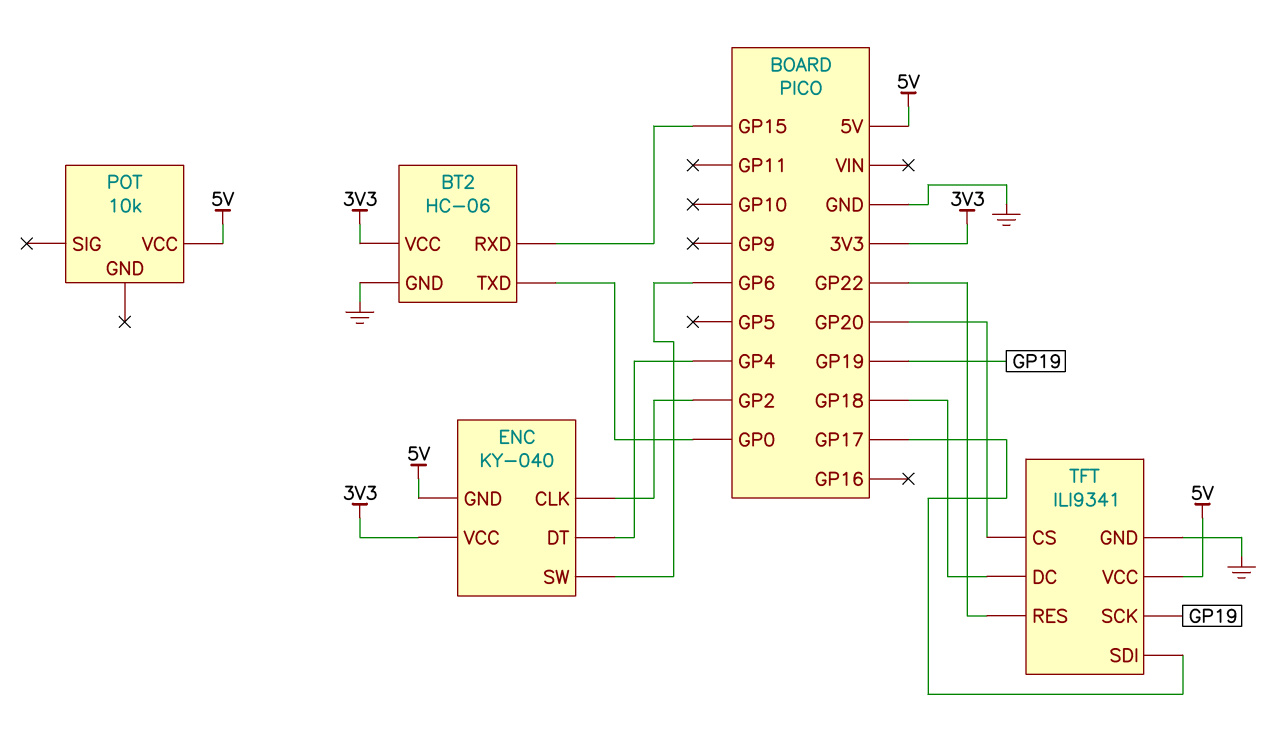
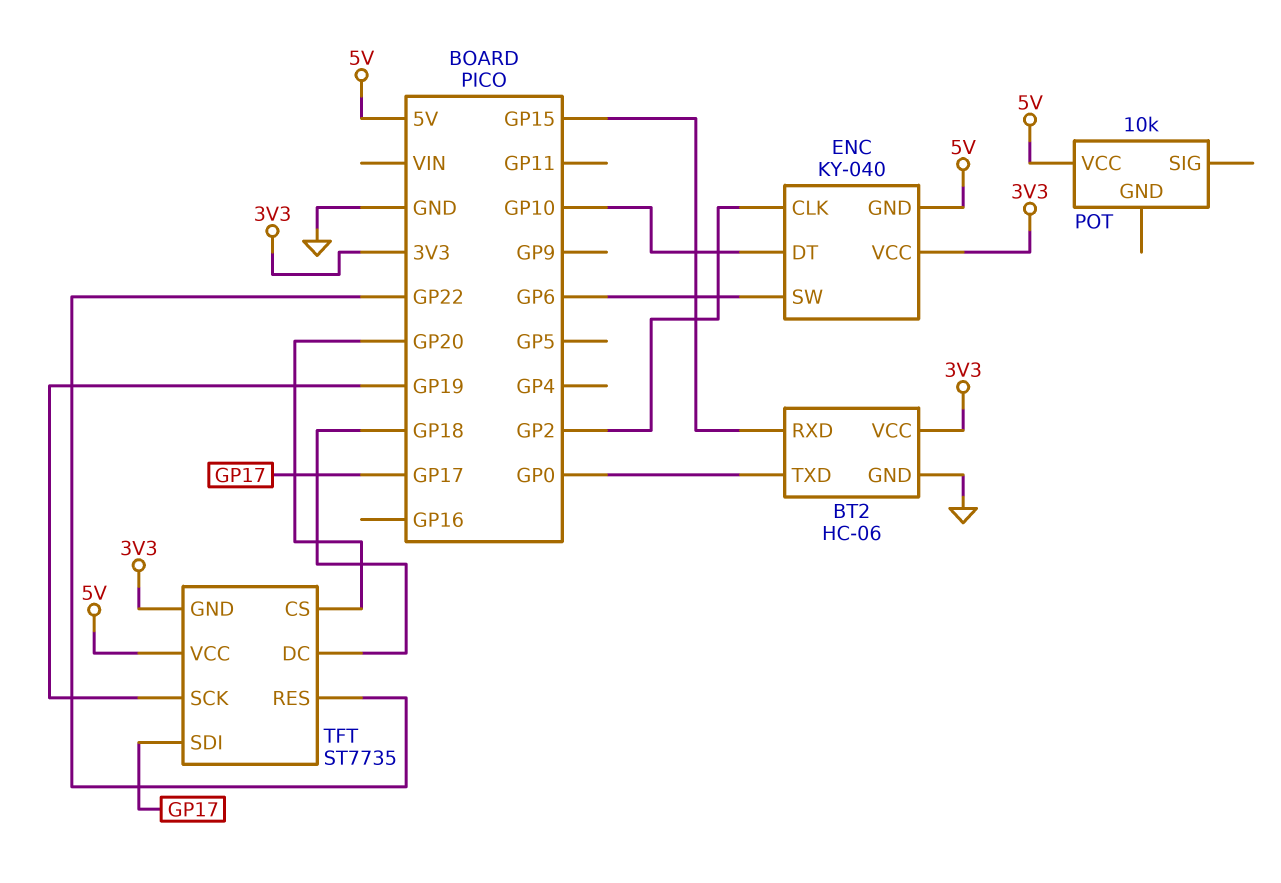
ENC pin DT: GP4 -> GP10
TFT: ILI9341 -> ST7735
TFT pin GND: GND -> 3V3

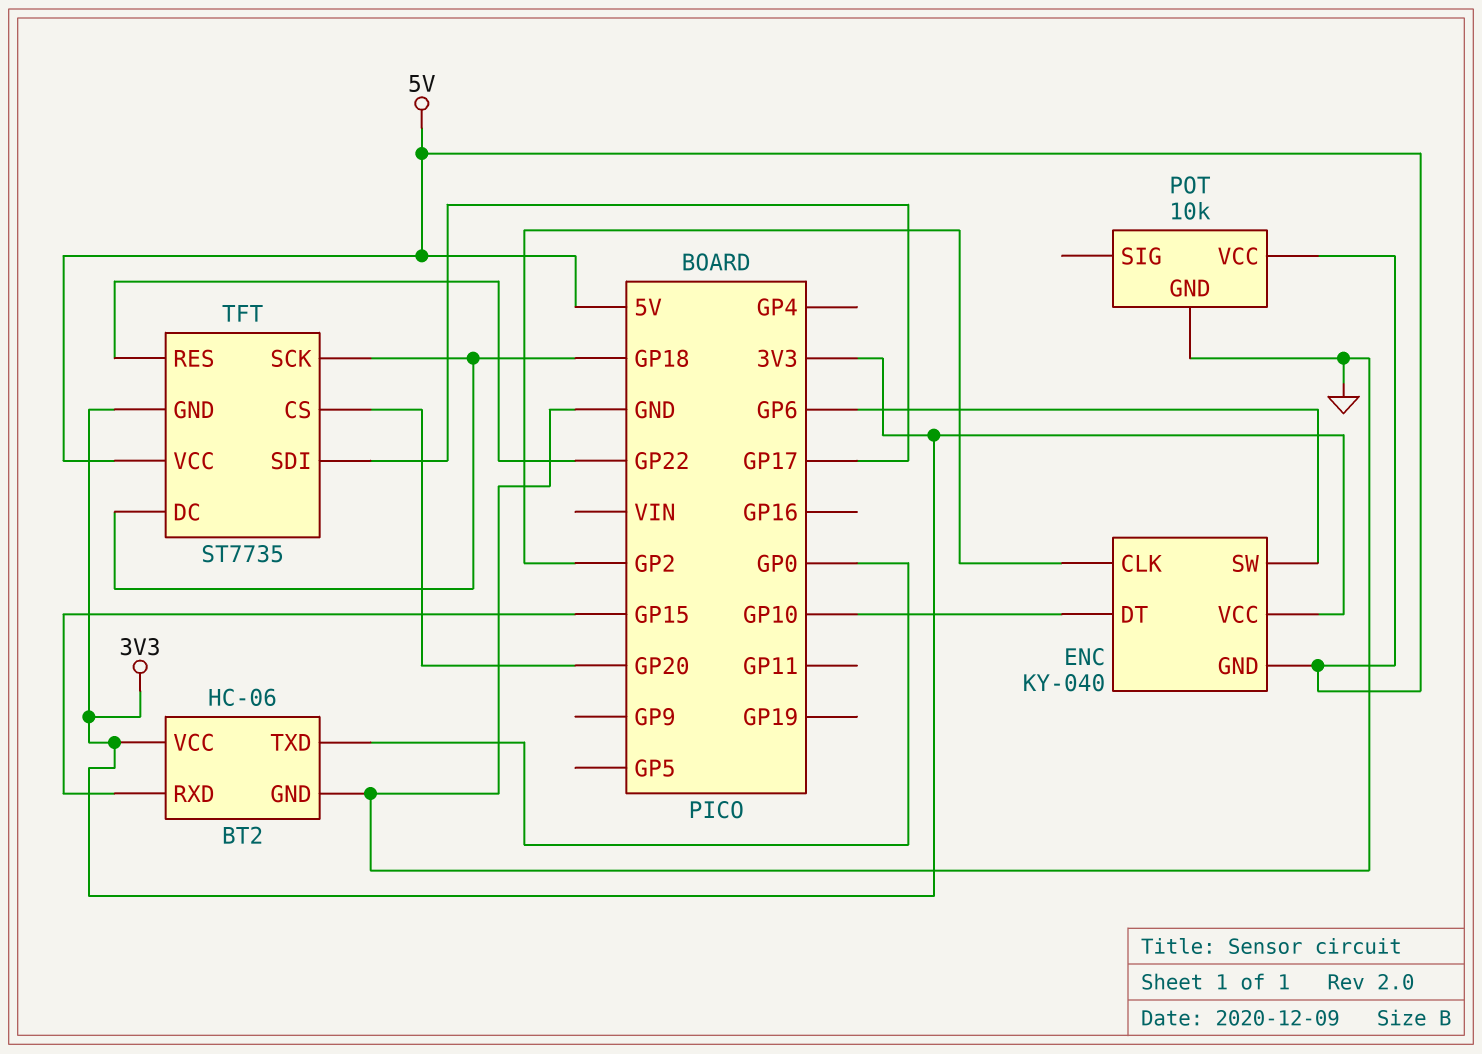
POT pin GND: none -> GND
TFT pin SCK: GP19 -> GP18

